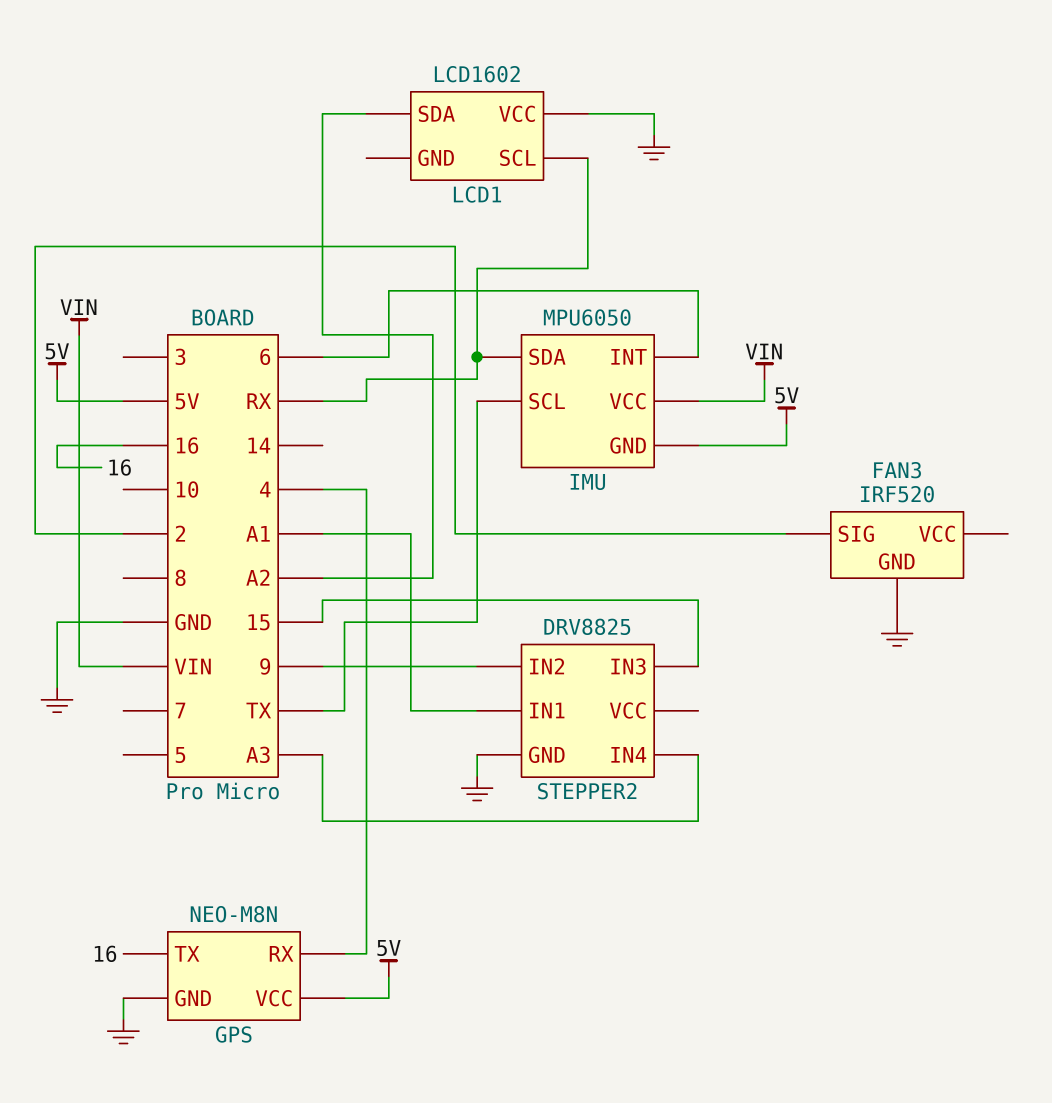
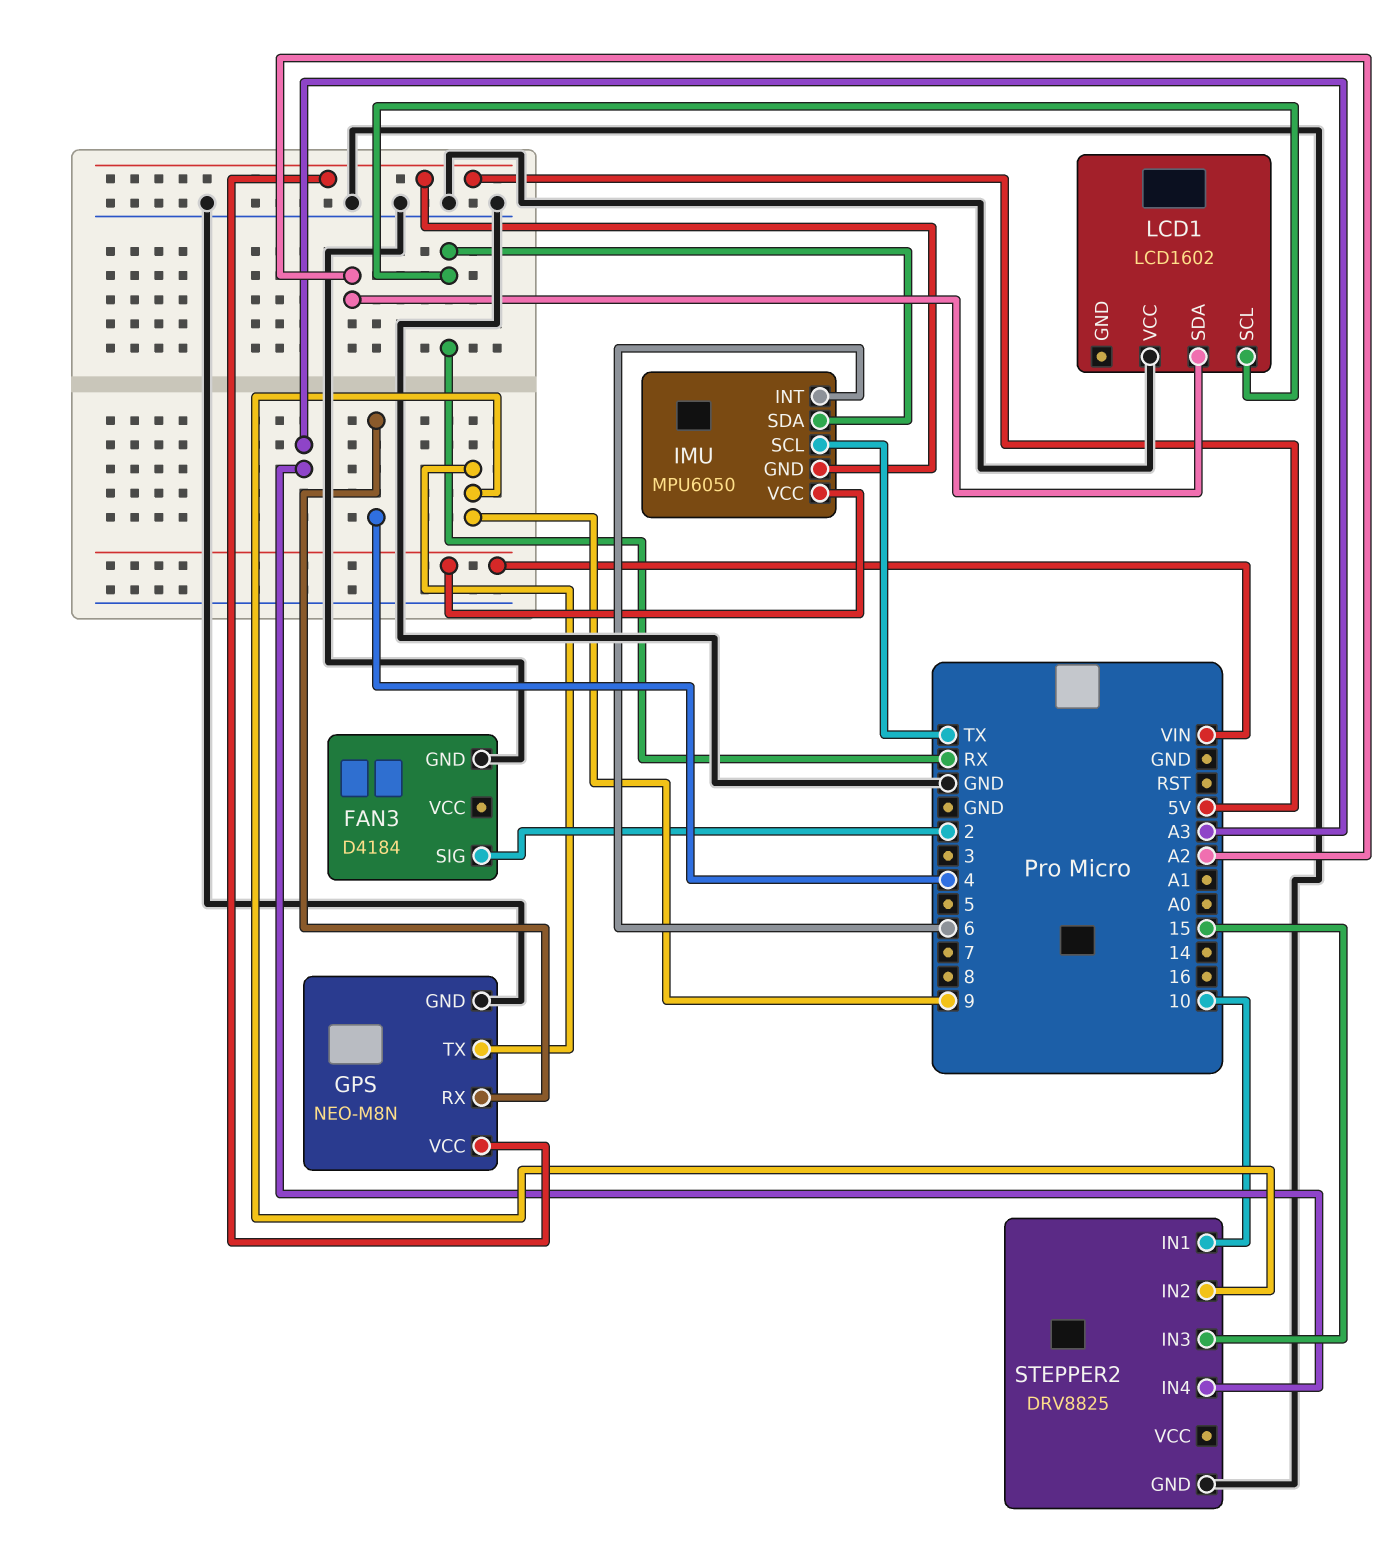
FAN3: IRF520 -> D4184
GPS pin TX: 16 -> 9
STEPPER2 pin IN1: A1 -> 10

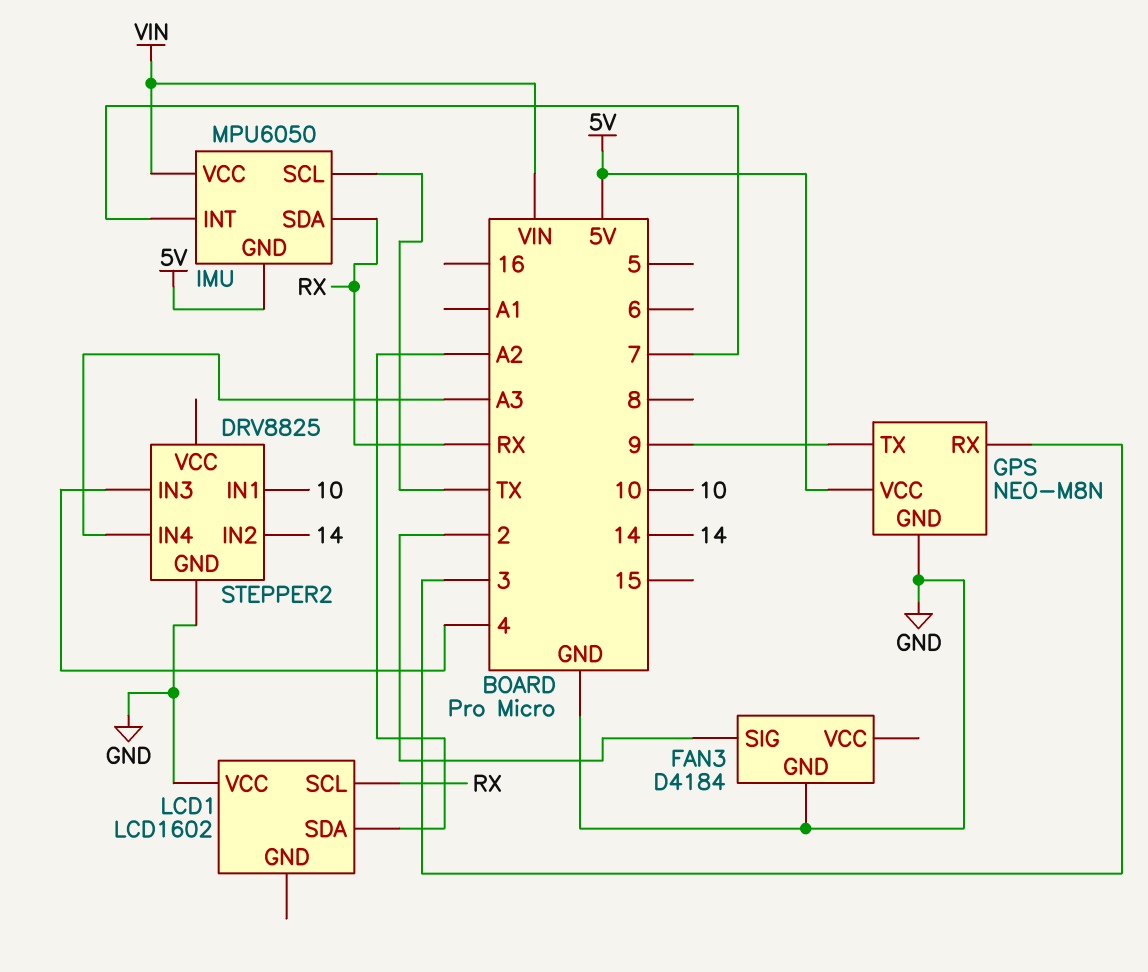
GPS pin RX: 4 -> 3
IMU pin INT: 6 -> 7
STEPPER2 pin IN2: 9 -> 14
STEPPER2 pin IN3: 15 -> 4

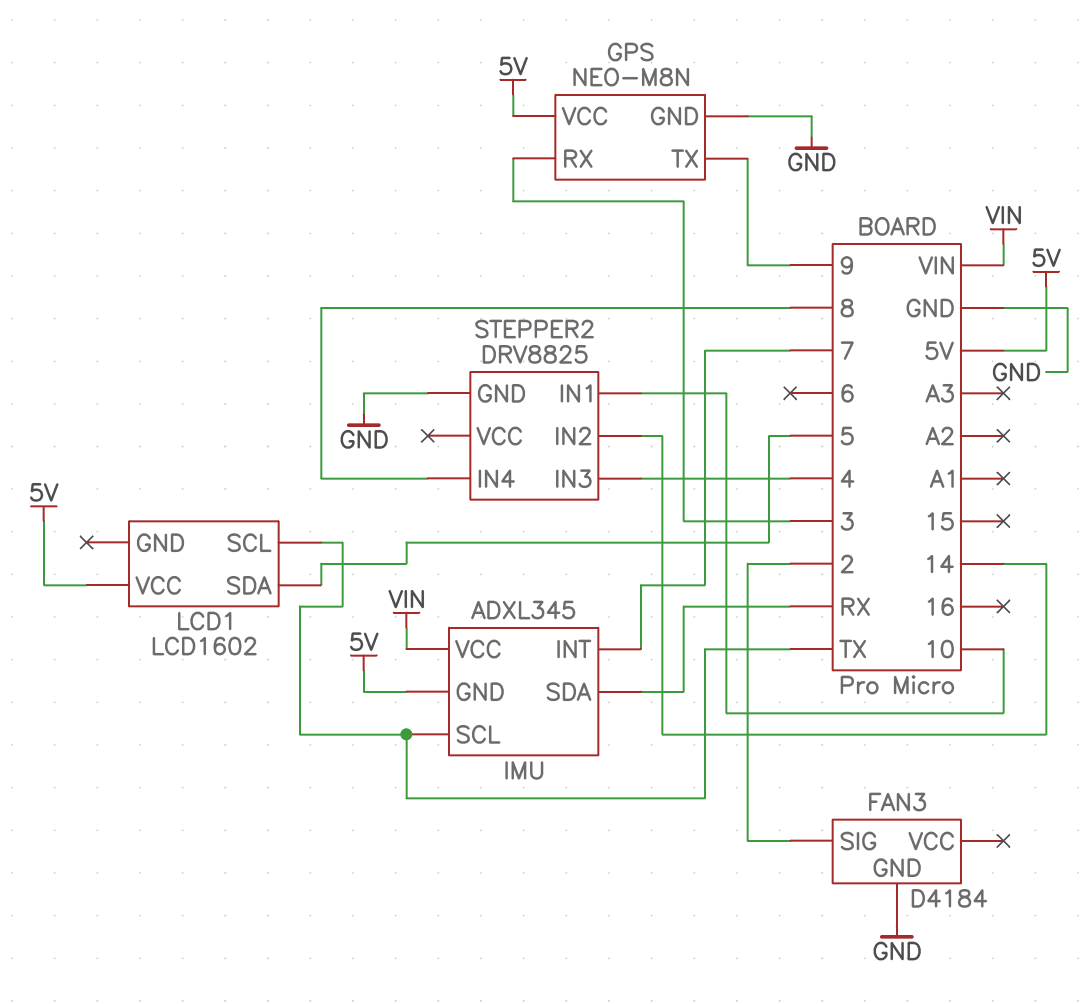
IMU: MPU6050 -> ADXL345
LCD1 pin SCL: RX -> TX
LCD1 pin SDA: A2 -> 5
LCD1 pin VCC: GND -> 5V
STEPPER2 pin IN4: A3 -> 8

